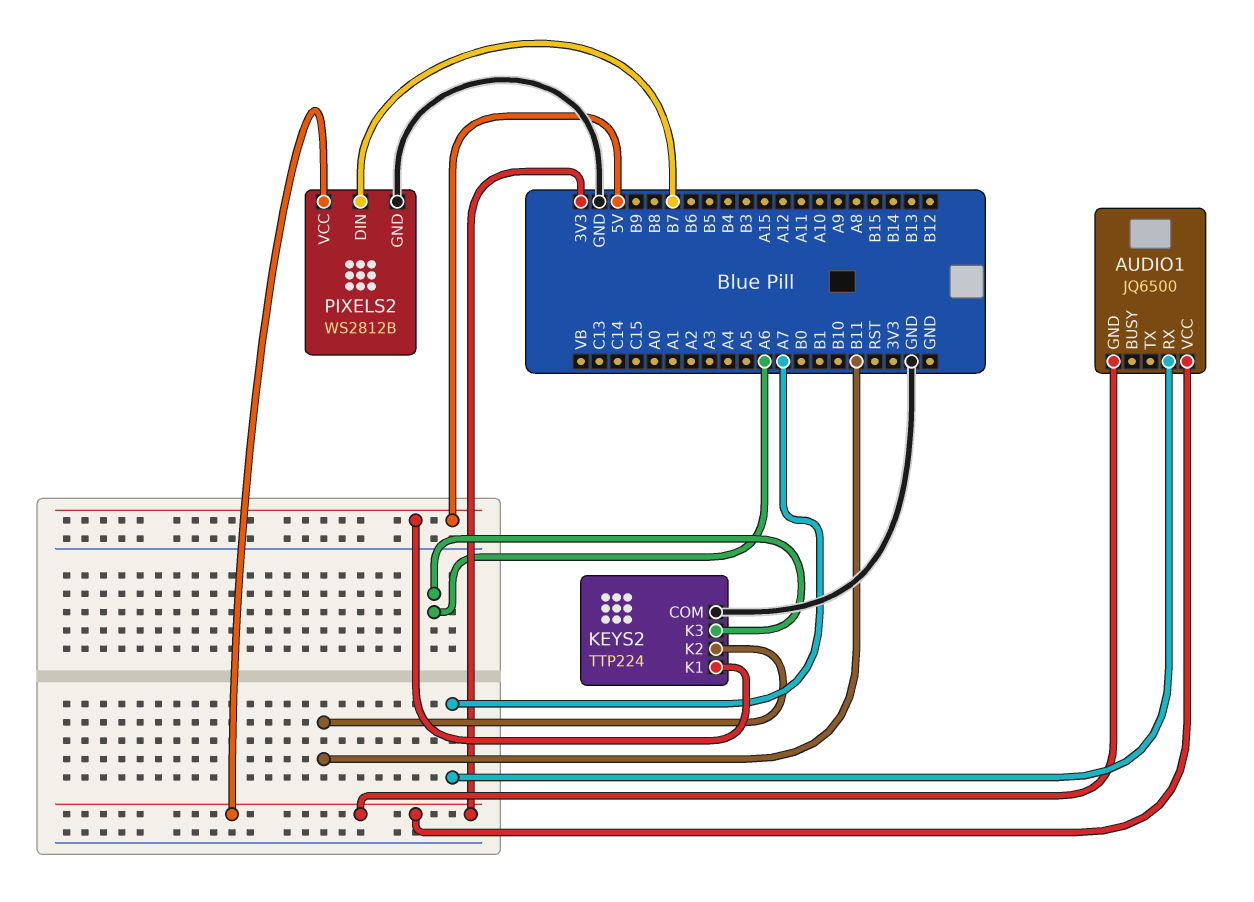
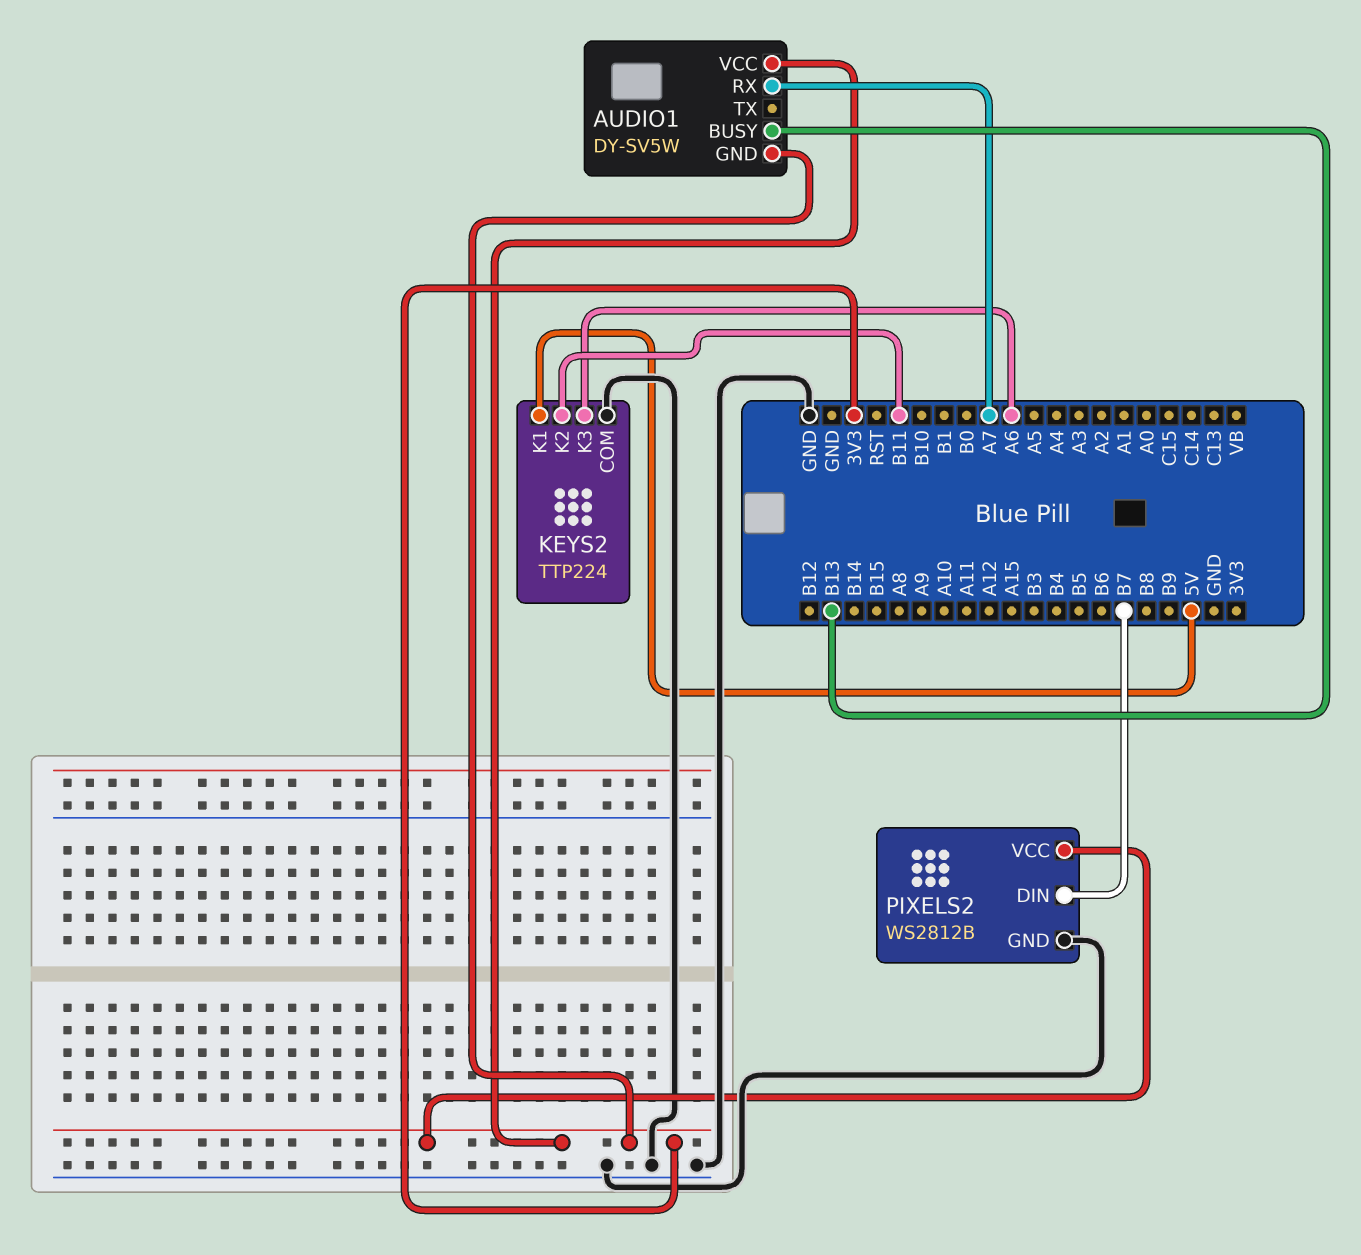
AUDIO1: JQ6500 -> DY-SV5W
AUDIO1 pin BUSY: none -> B13

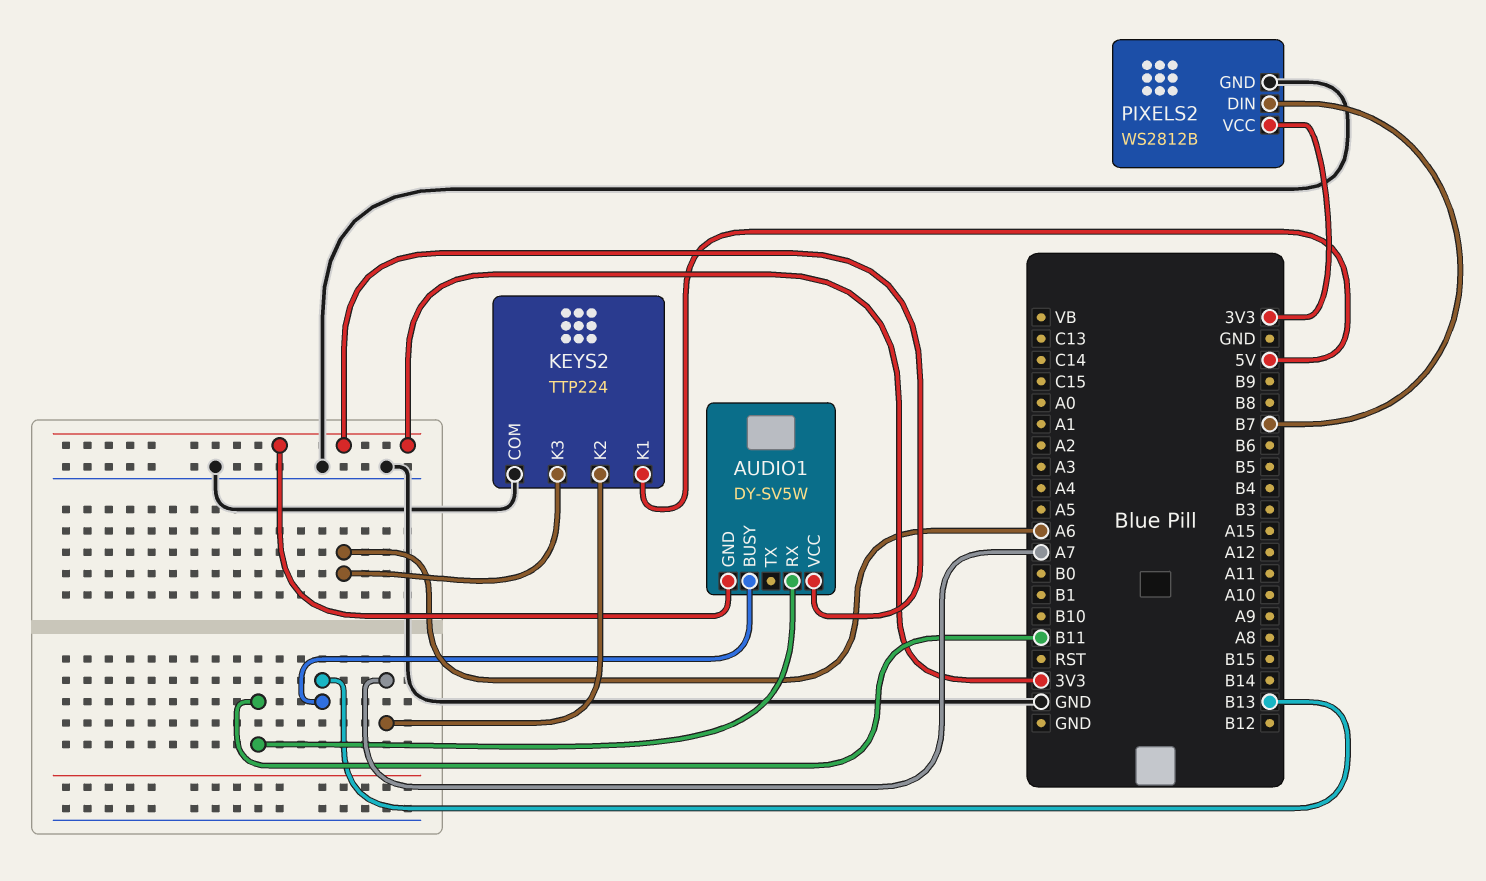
AUDIO1 pin RX: A7 -> B11
KEYS2 pin K2: B11 -> A7

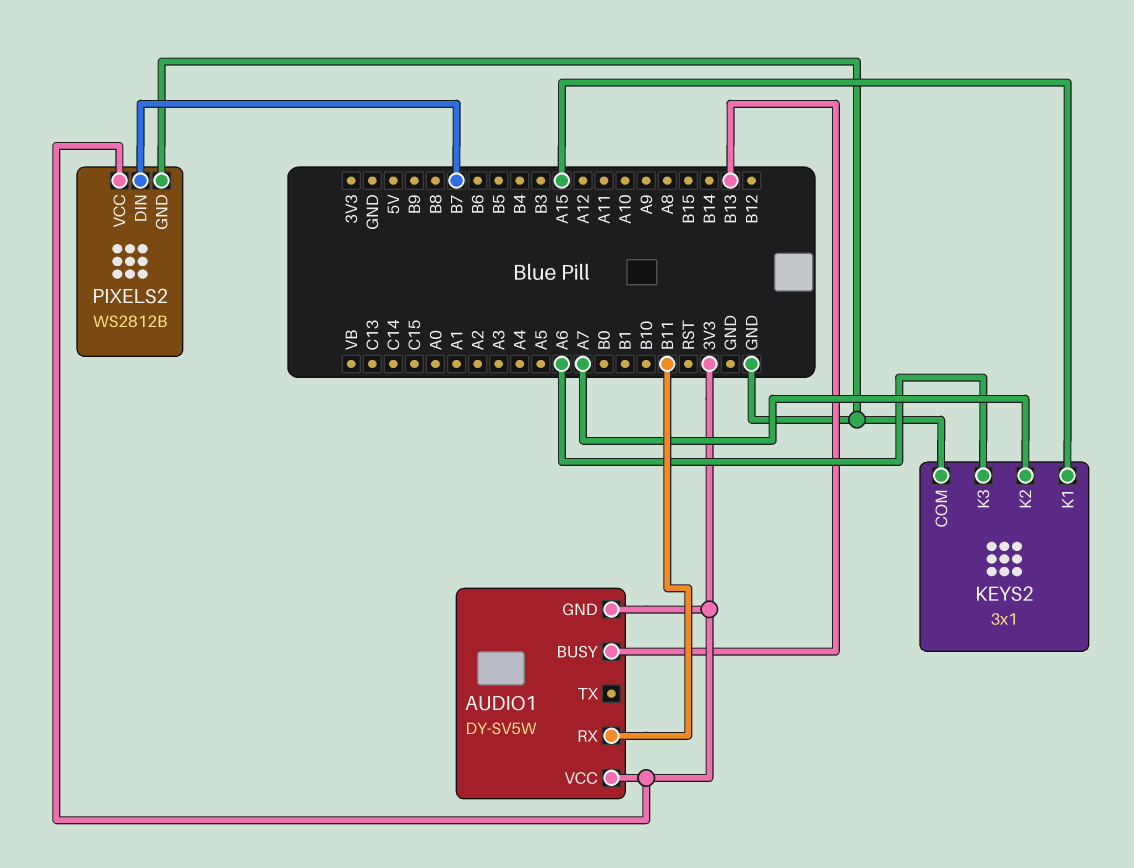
KEYS2: TTP224 -> 3x1
KEYS2 pin K1: 5V -> A15

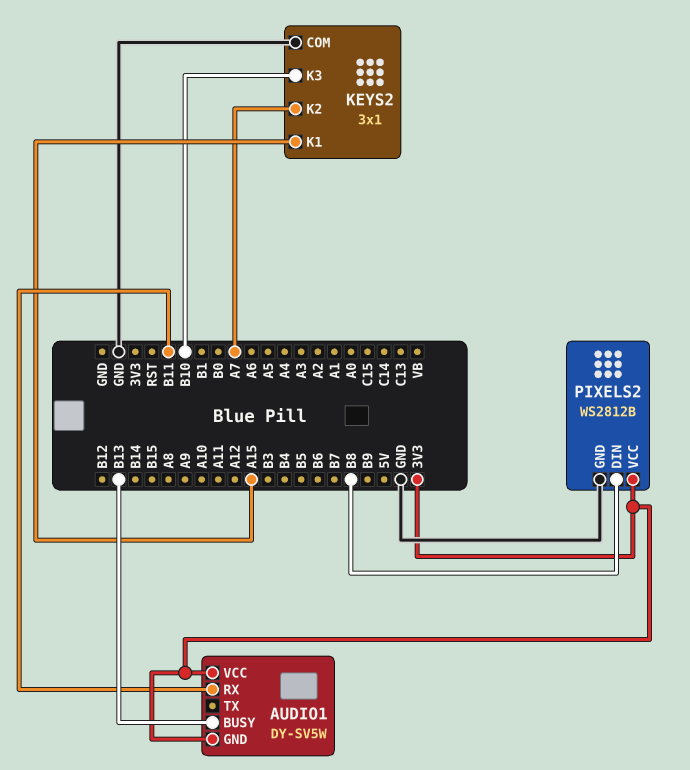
KEYS2 pin K3: A6 -> B10
PIXELS2 pin DIN: B7 -> B8

